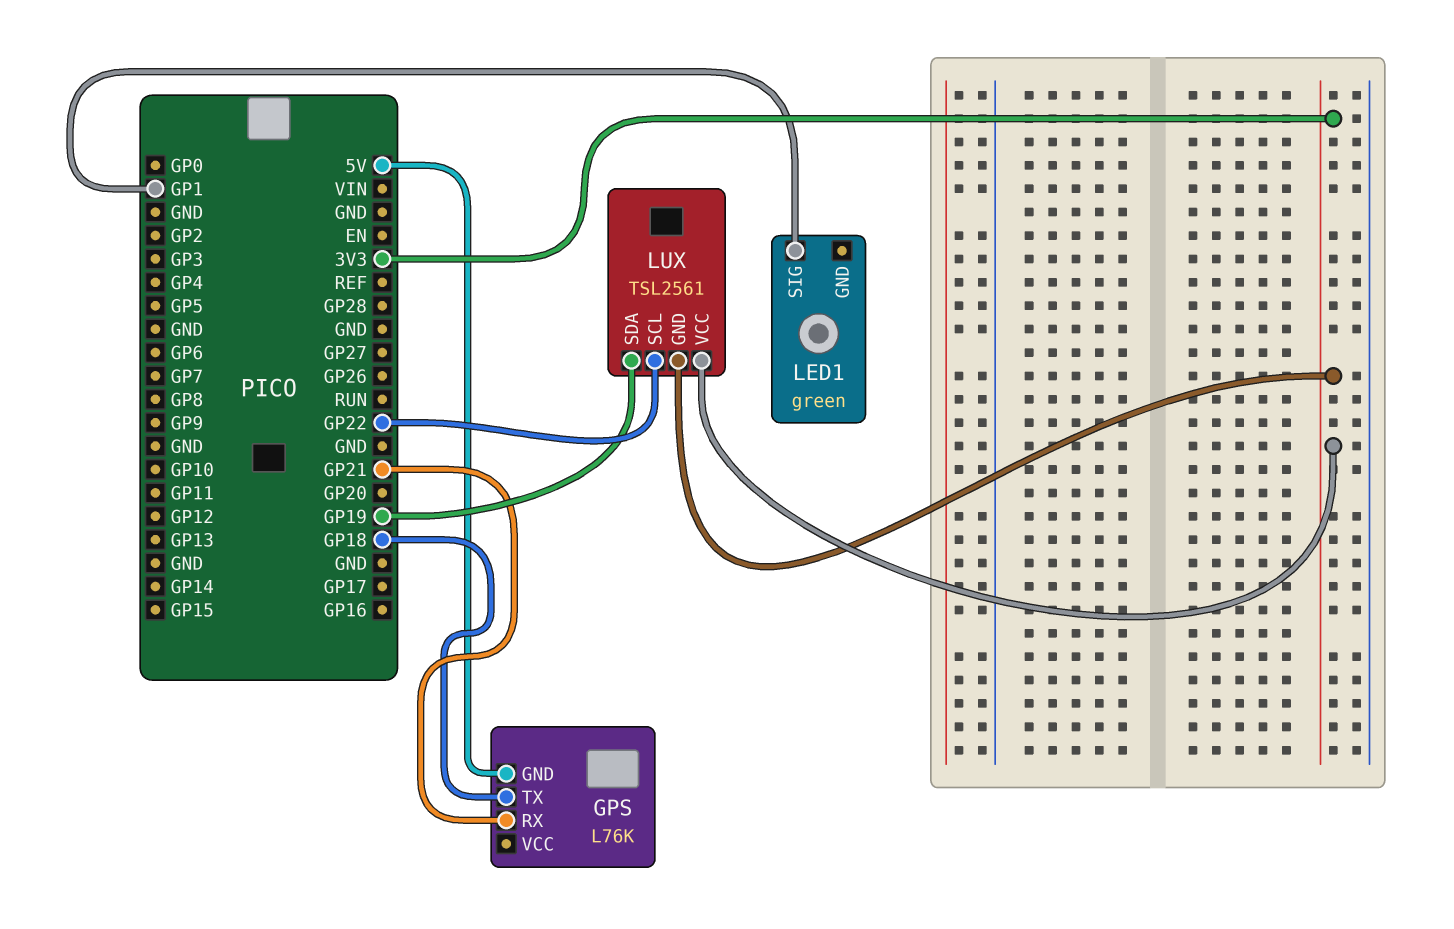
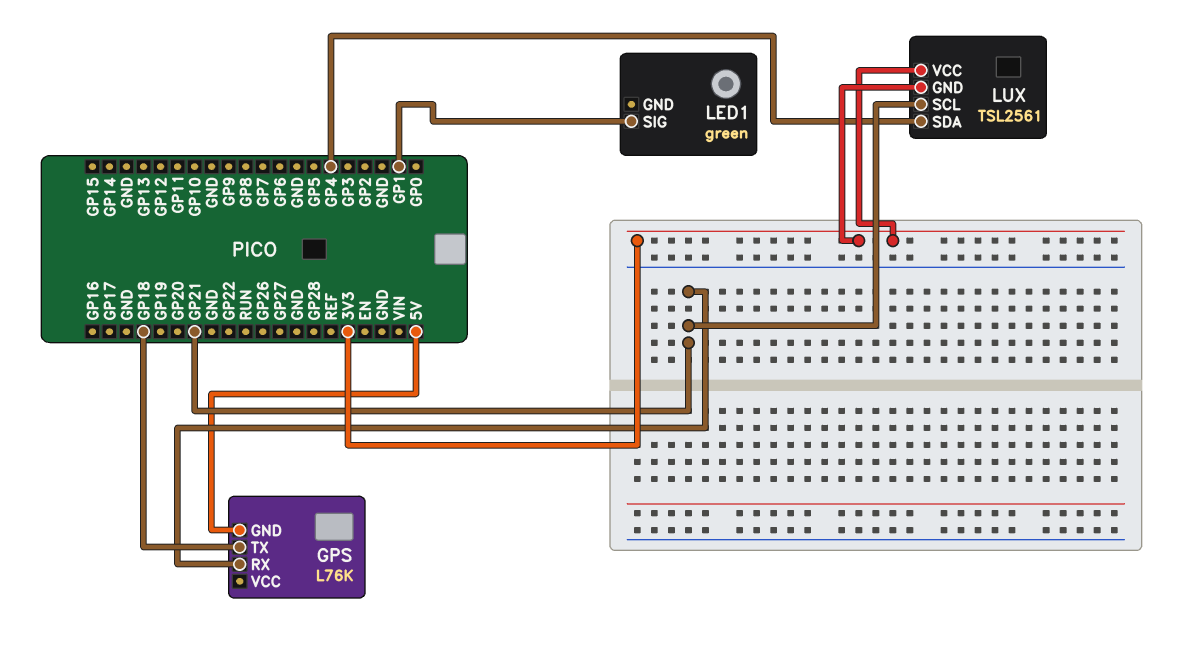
LUX pin SCL: GP22 -> GP21
LUX pin SDA: GP19 -> GP4

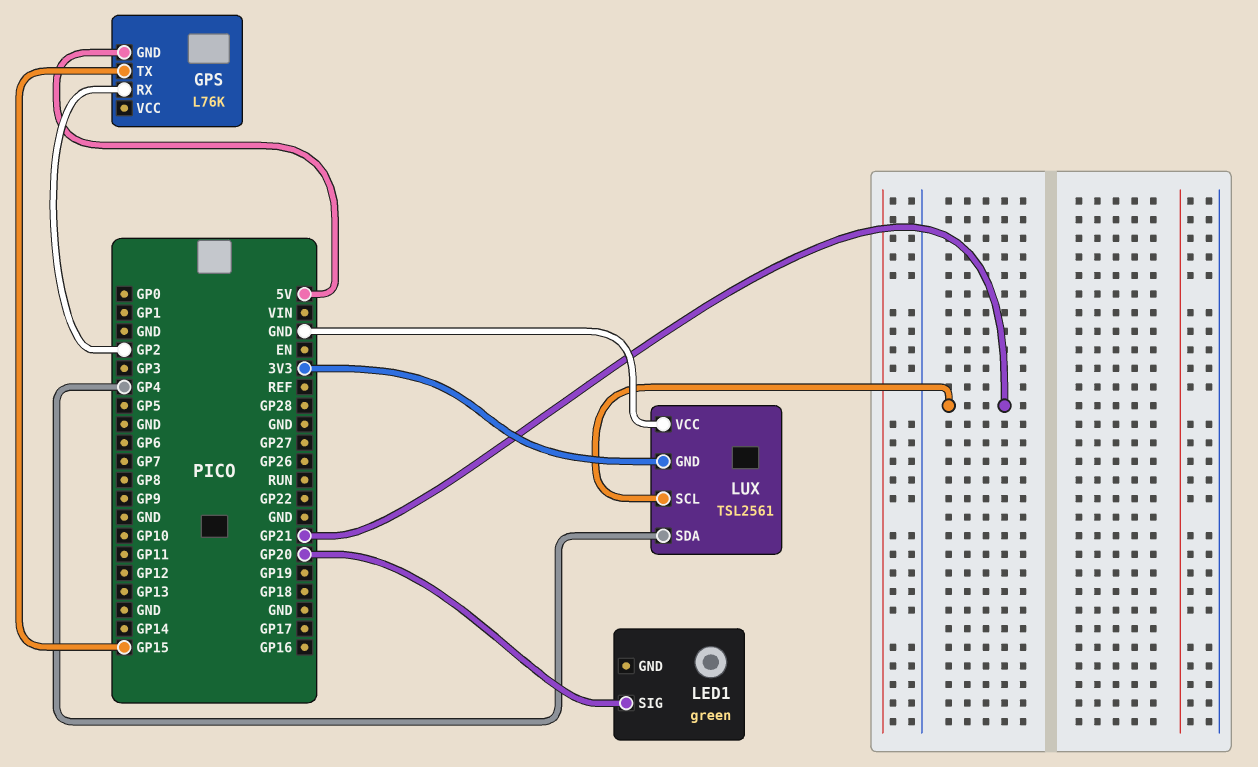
GPS pin RX: GP21 -> GP2
GPS pin TX: GP18 -> GP15
LED1 pin SIG: GP1 -> GP20
LUX pin VCC: 3V3 -> GND

